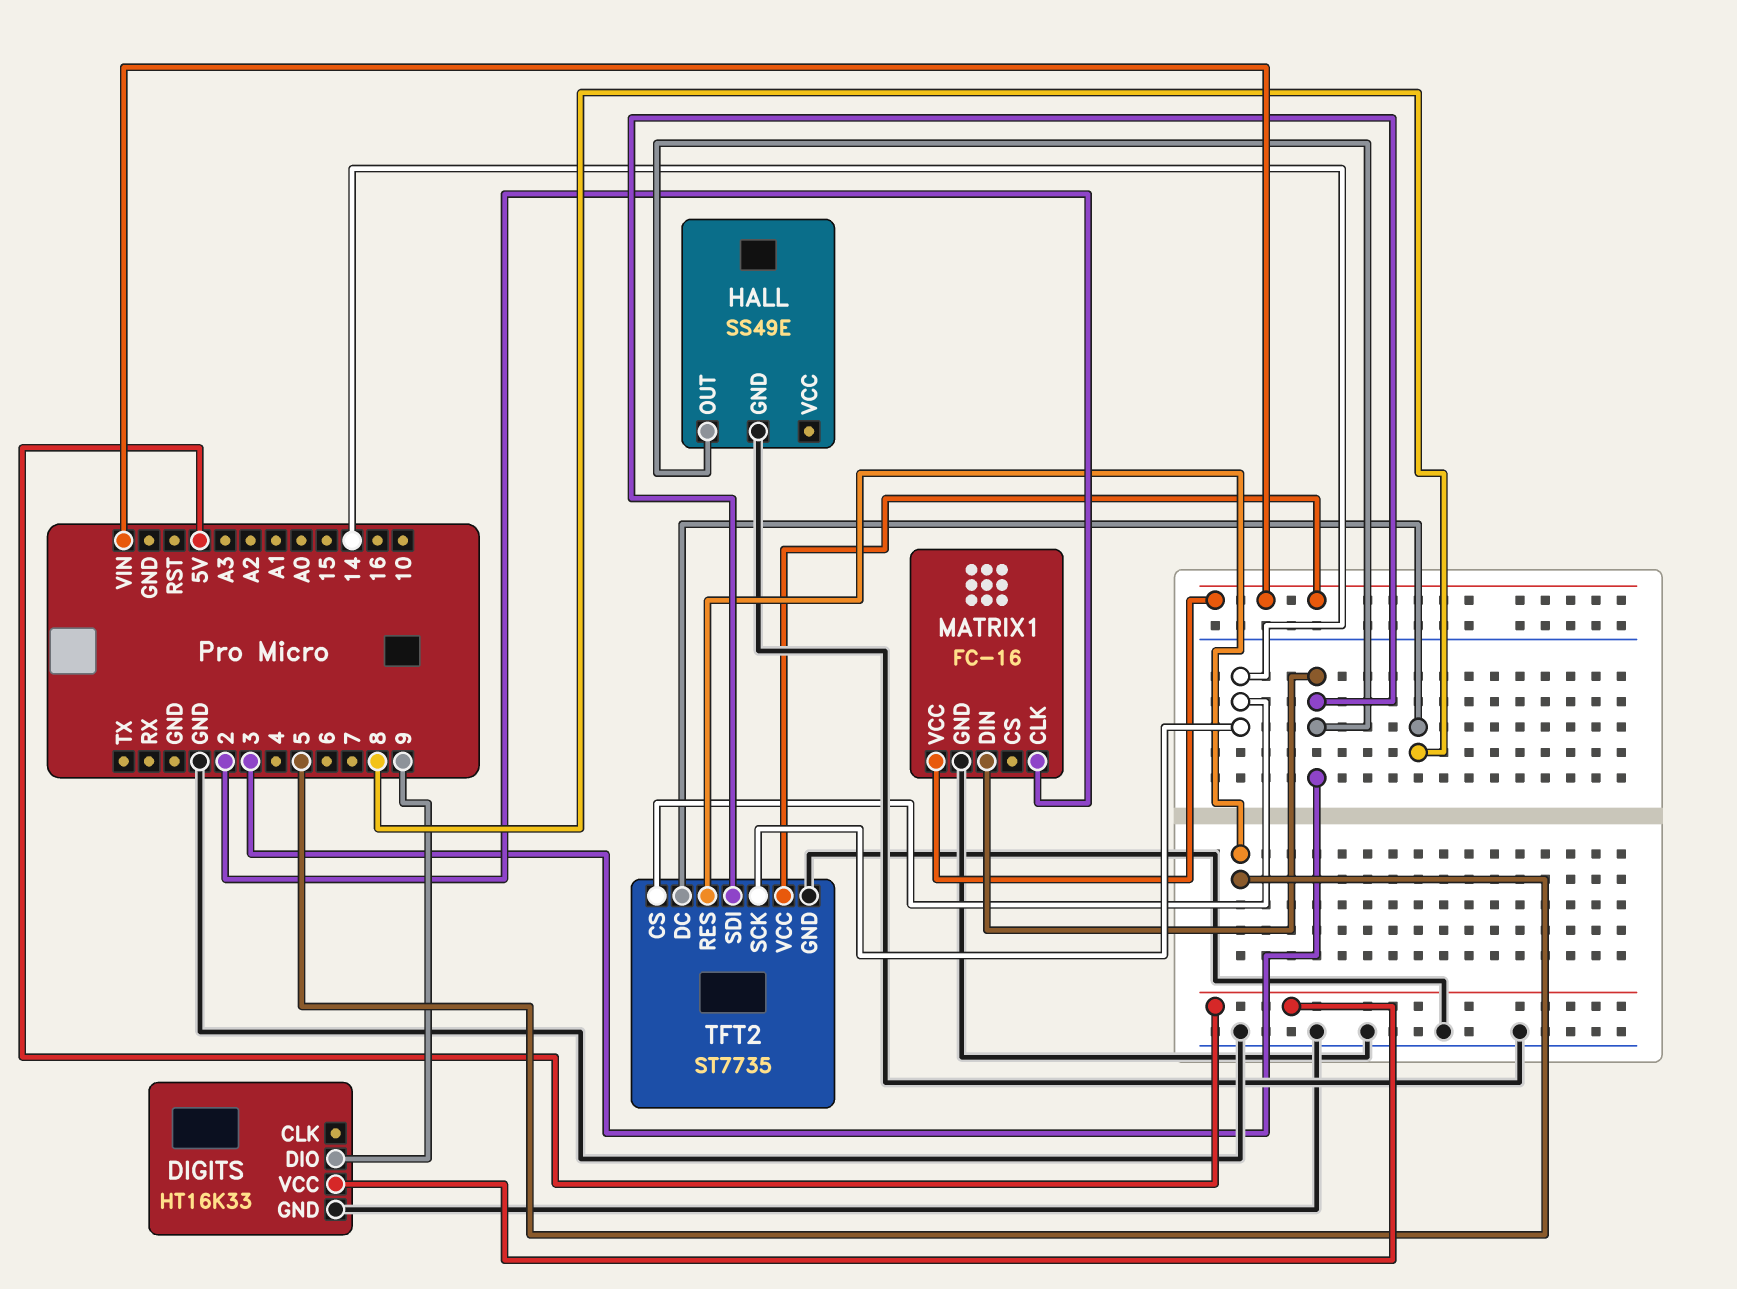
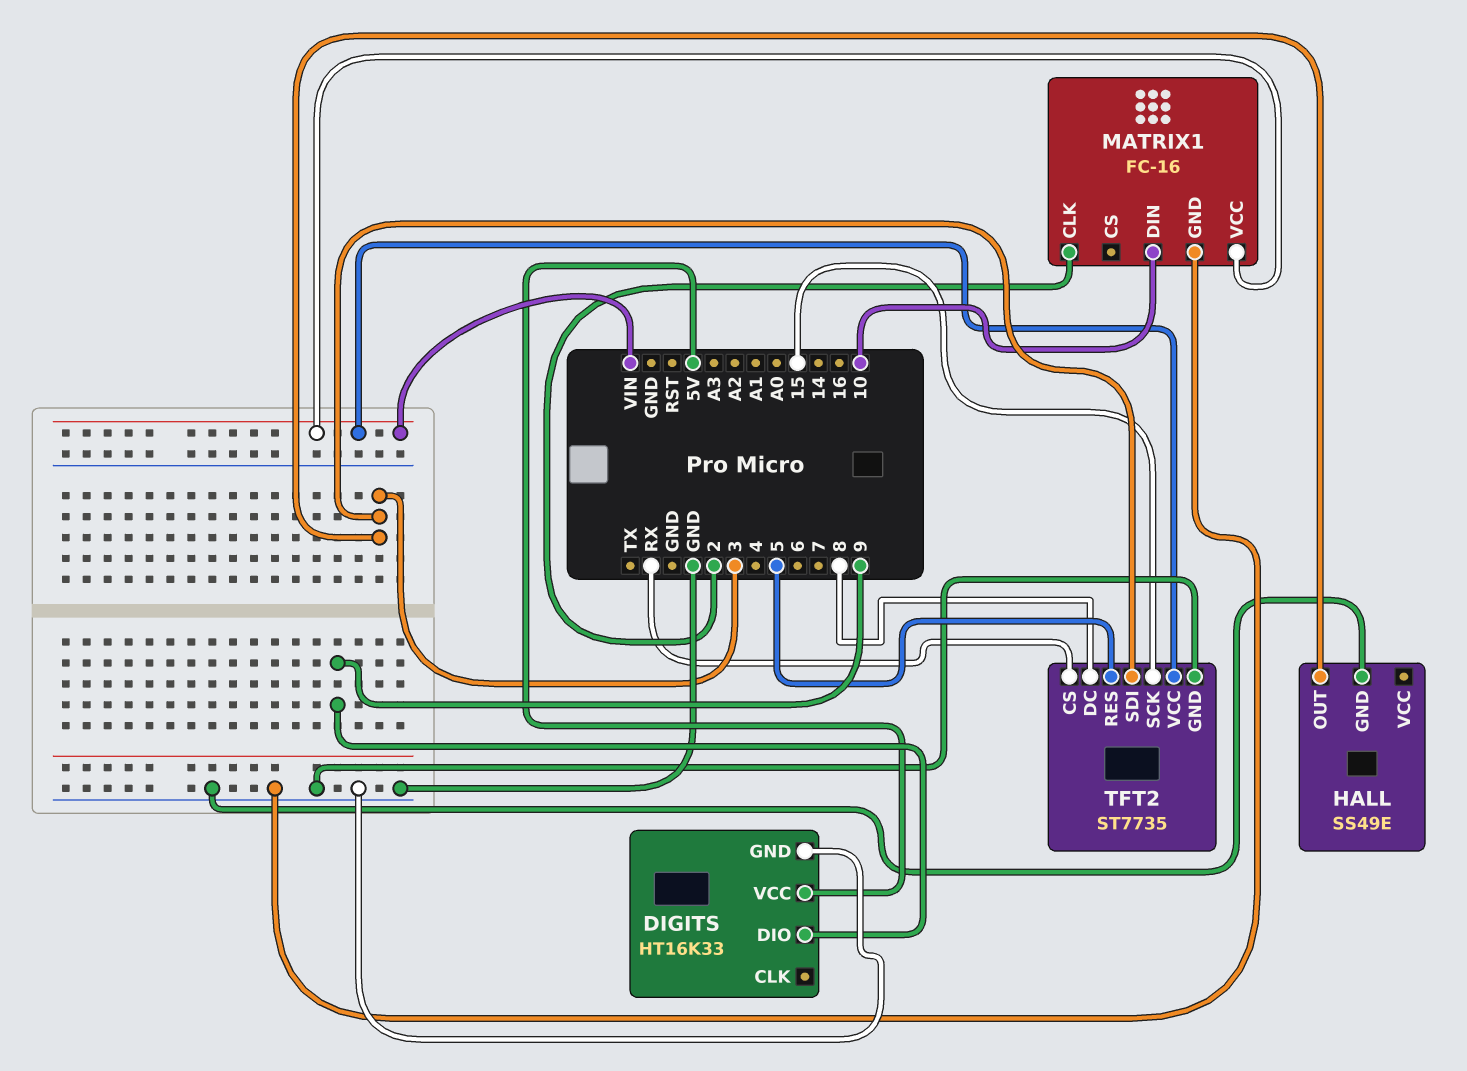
MATRIX1 pin DIN: 3 -> 10
TFT2 pin CS: 14 -> RX
TFT2 pin SCK: 14 -> 15

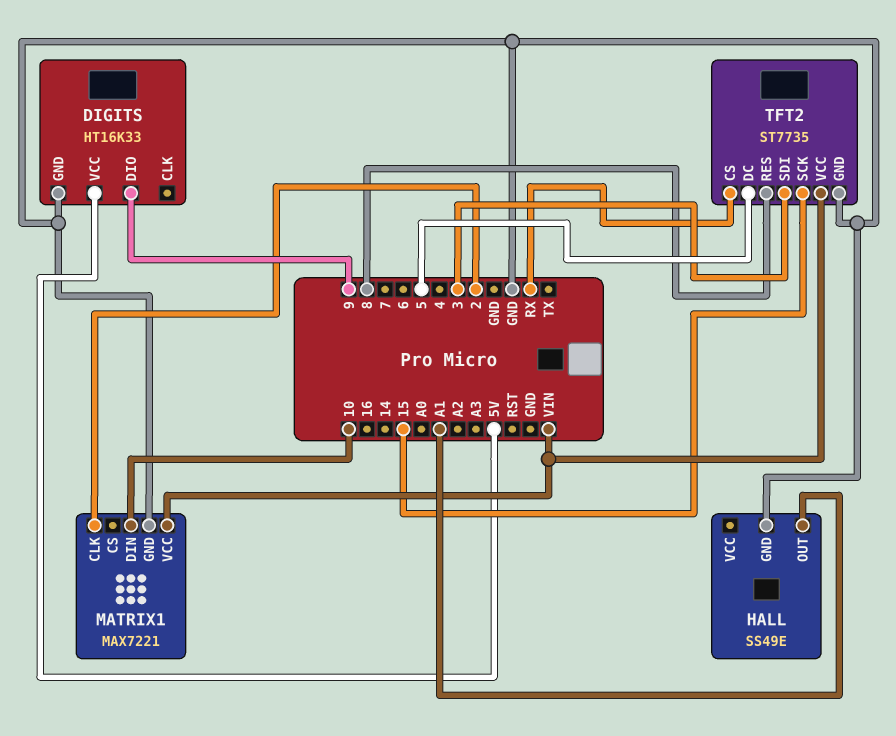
HALL pin OUT: 3 -> A1
MATRIX1: FC-16 -> MAX7221
TFT2 pin DC: 8 -> 5
TFT2 pin RES: 5 -> 8

